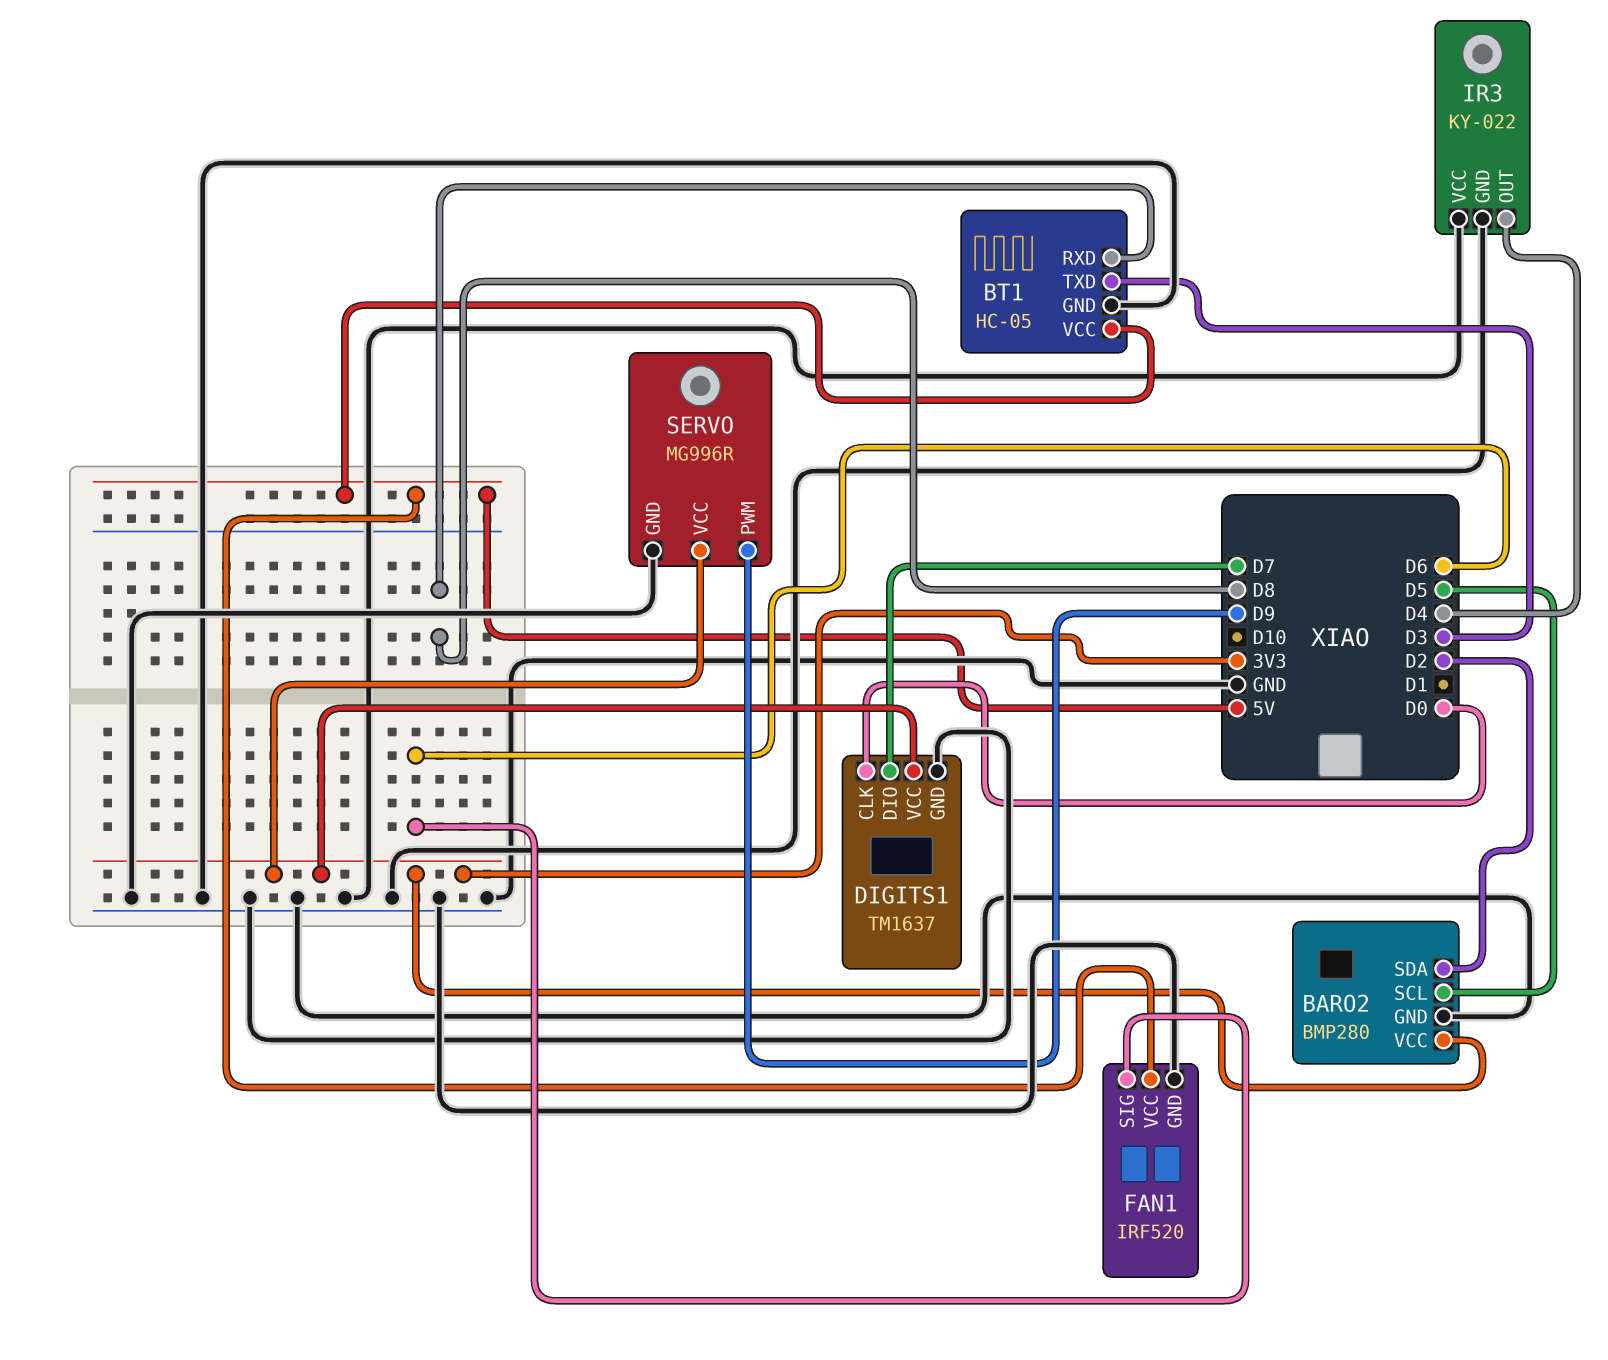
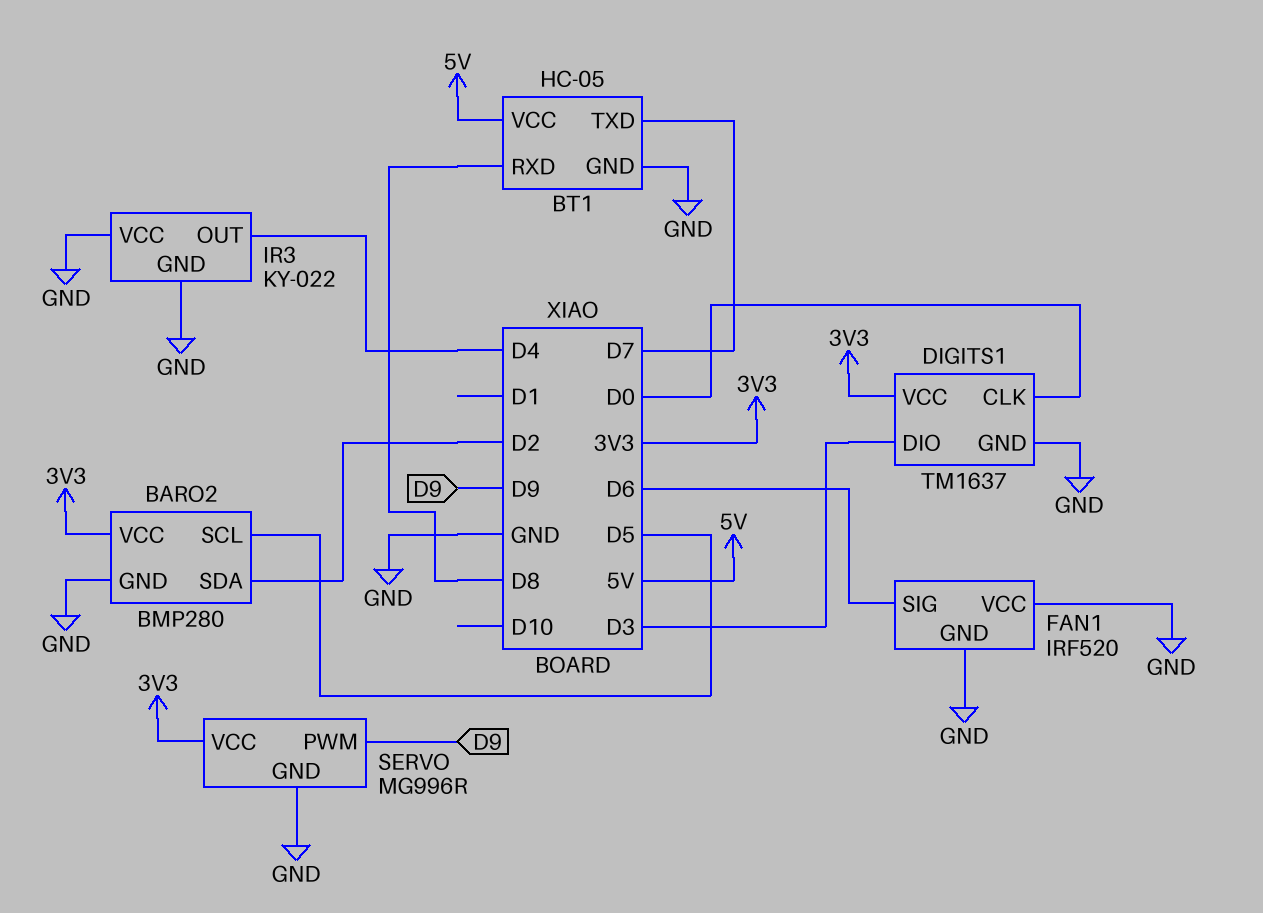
BT1 pin TXD: D3 -> D7
DIGITS1 pin DIO: D7 -> D3
FAN1 pin VCC: 5V -> GND

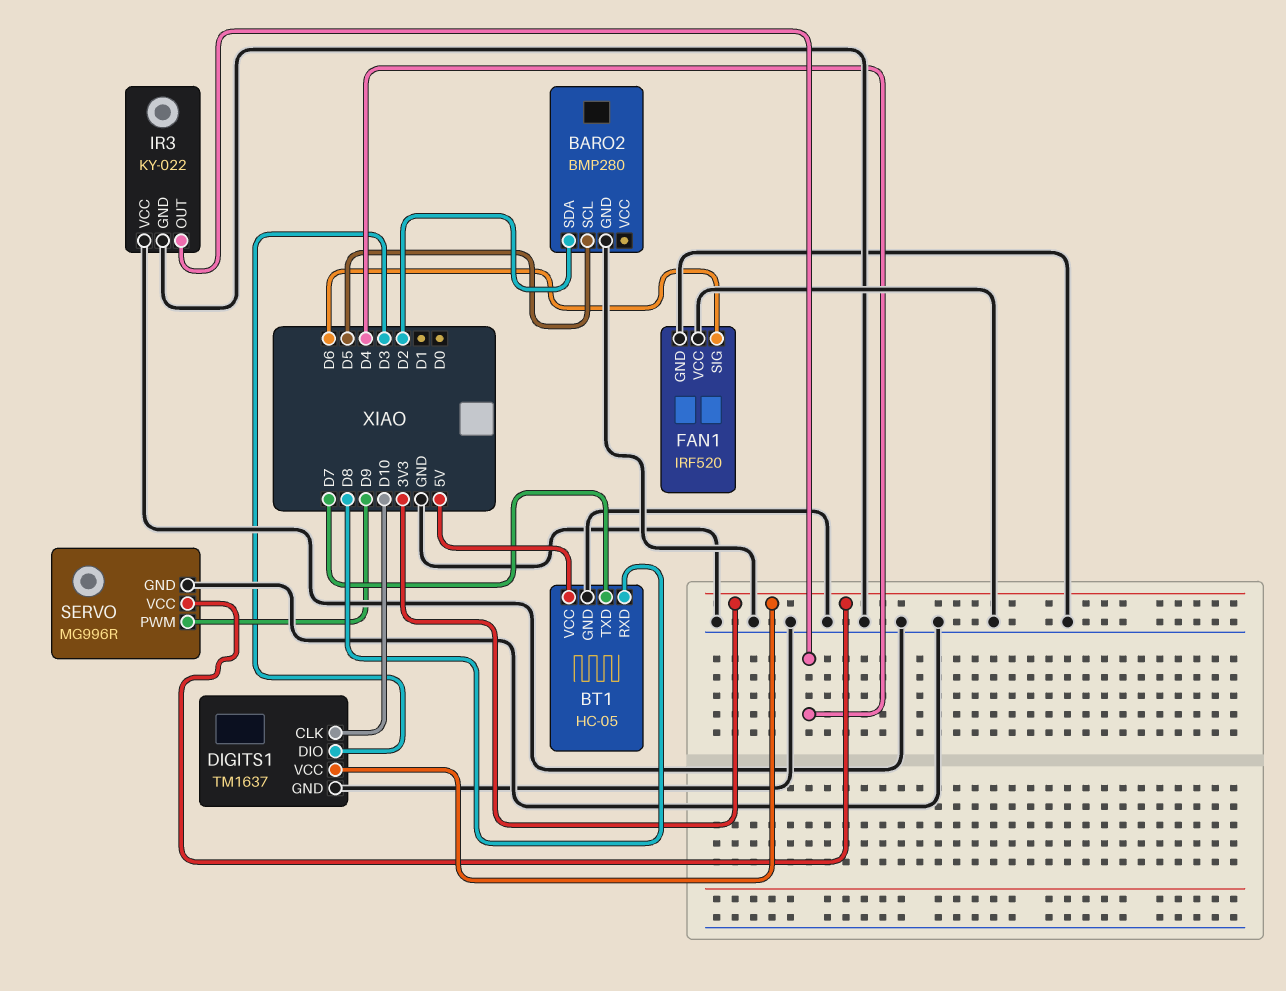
BARO2 pin VCC: 3V3 -> none
DIGITS1 pin CLK: D0 -> D10

